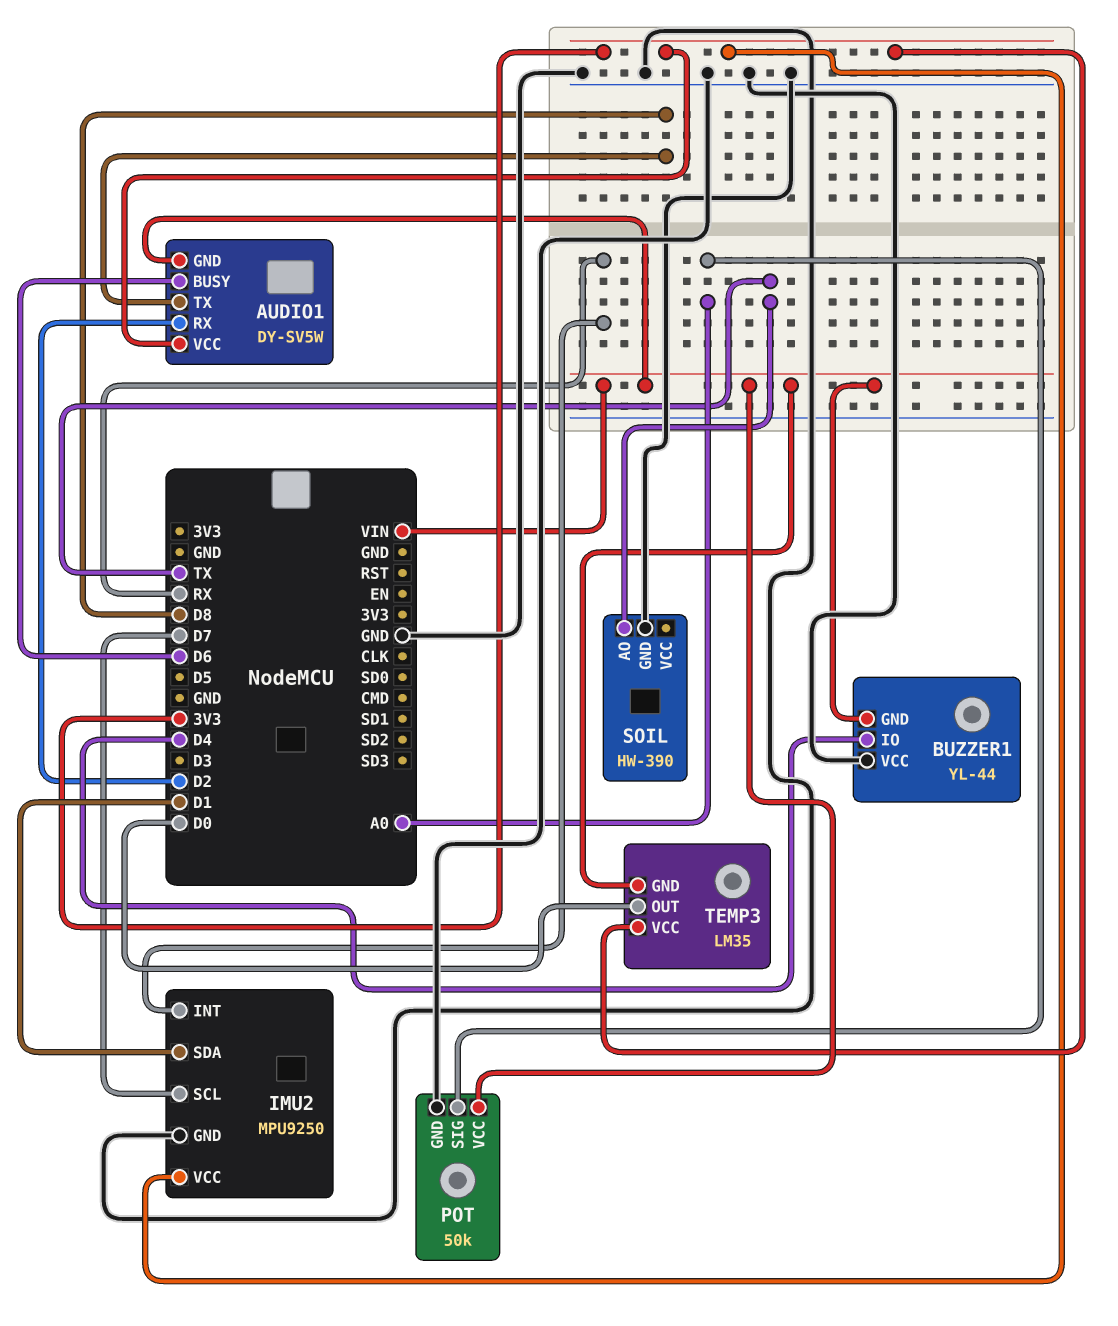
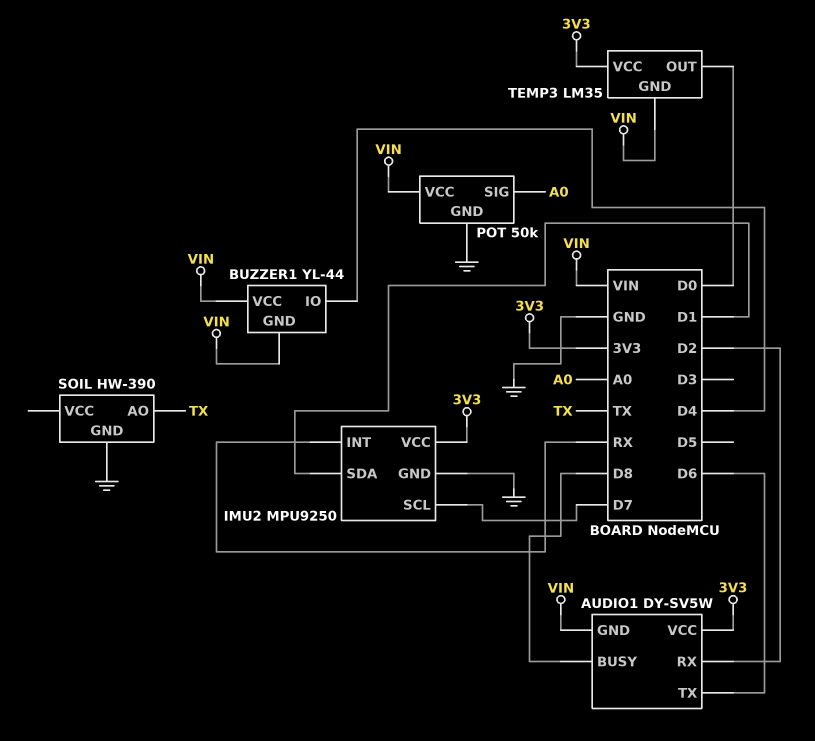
AUDIO1 pin BUSY: D6 -> D8
AUDIO1 pin TX: D8 -> D6
BUZZER1 pin VCC: GND -> VIN

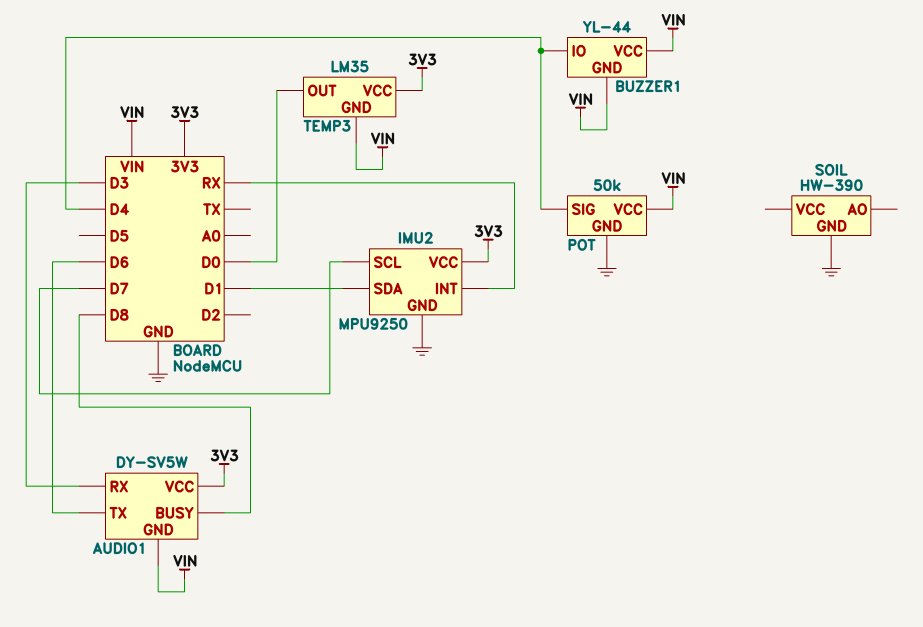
AUDIO1 pin RX: D2 -> D3
POT pin SIG: A0 -> D4
SOIL pin AO: TX -> none

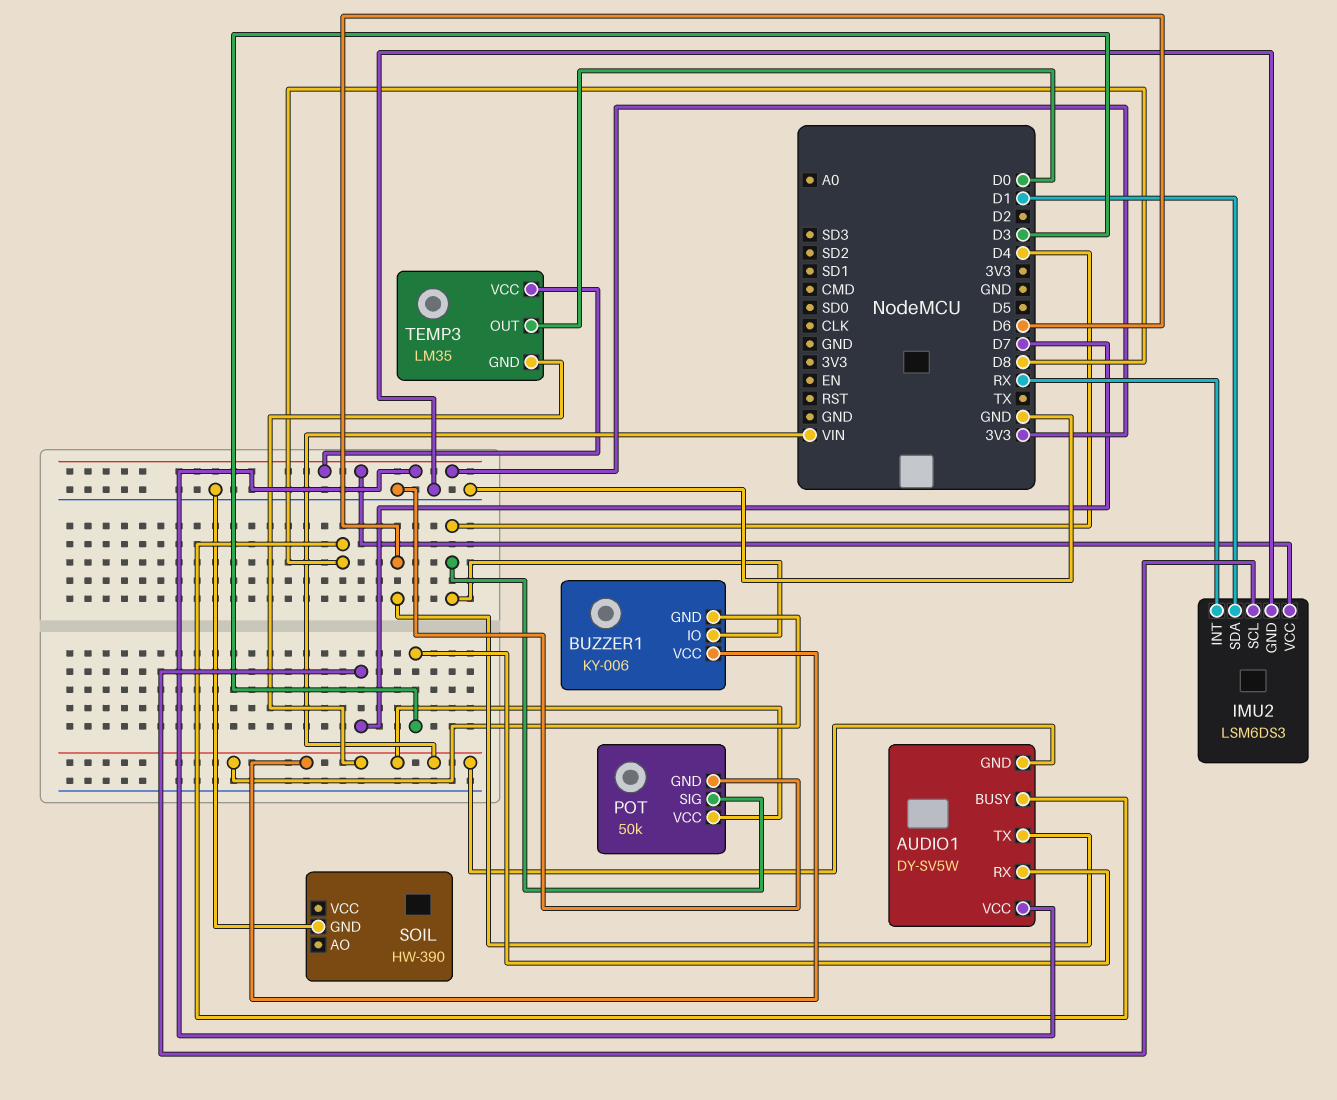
BUZZER1: YL-44 -> KY-006
IMU2: MPU9250 -> LSM6DS3

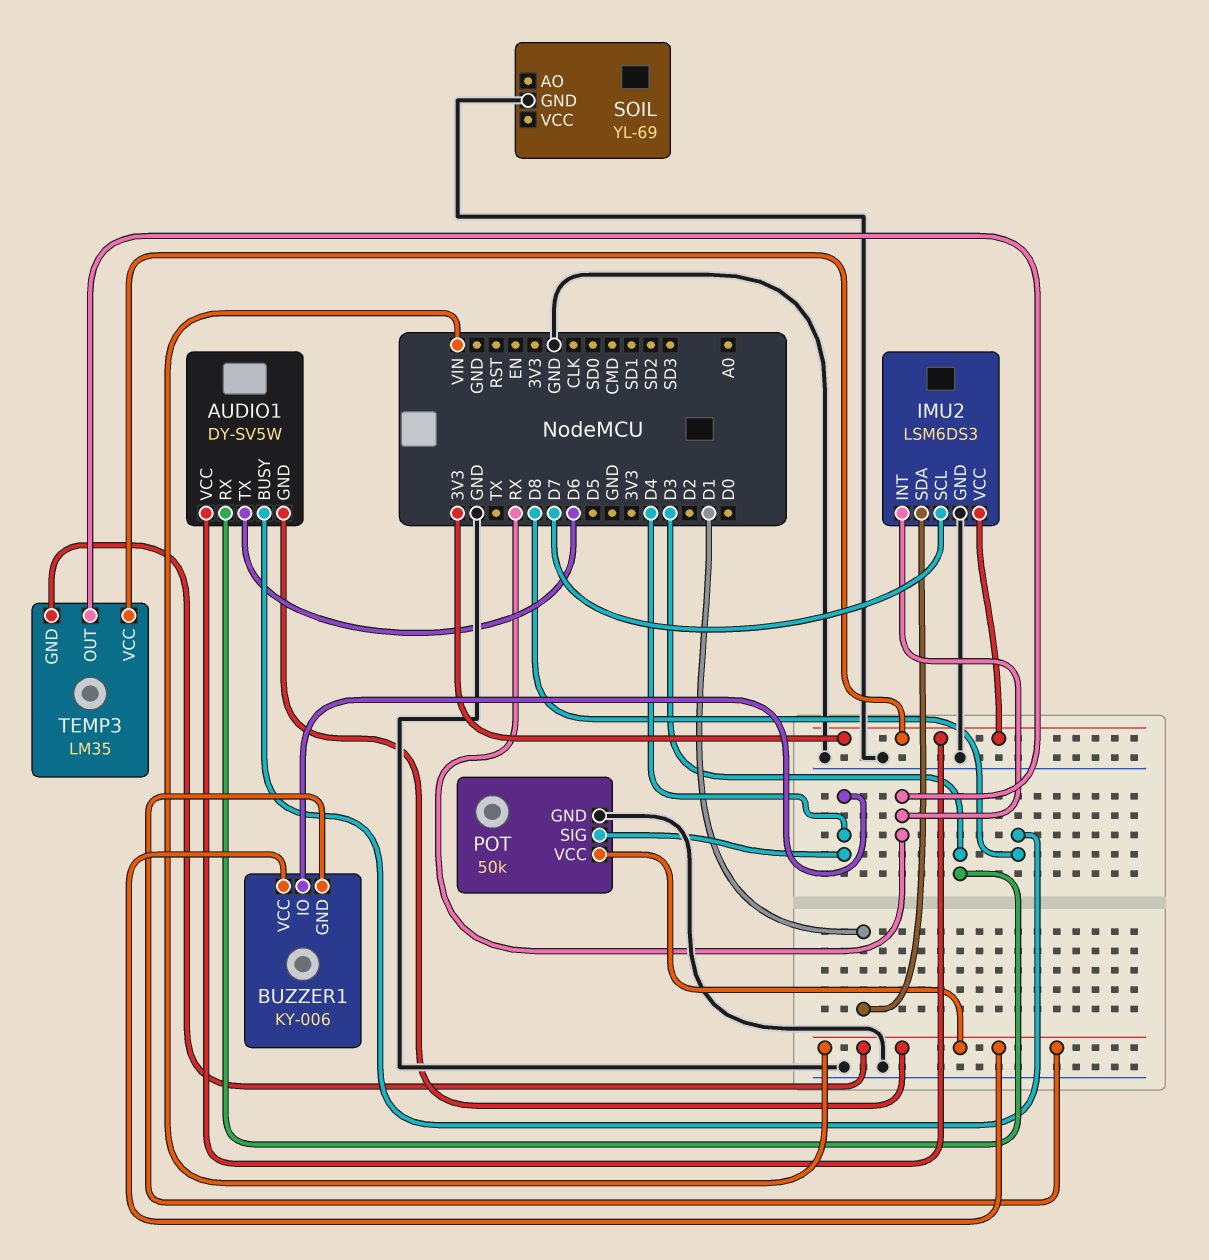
SOIL: HW-390 -> YL-69
TEMP3 pin OUT: D0 -> RX

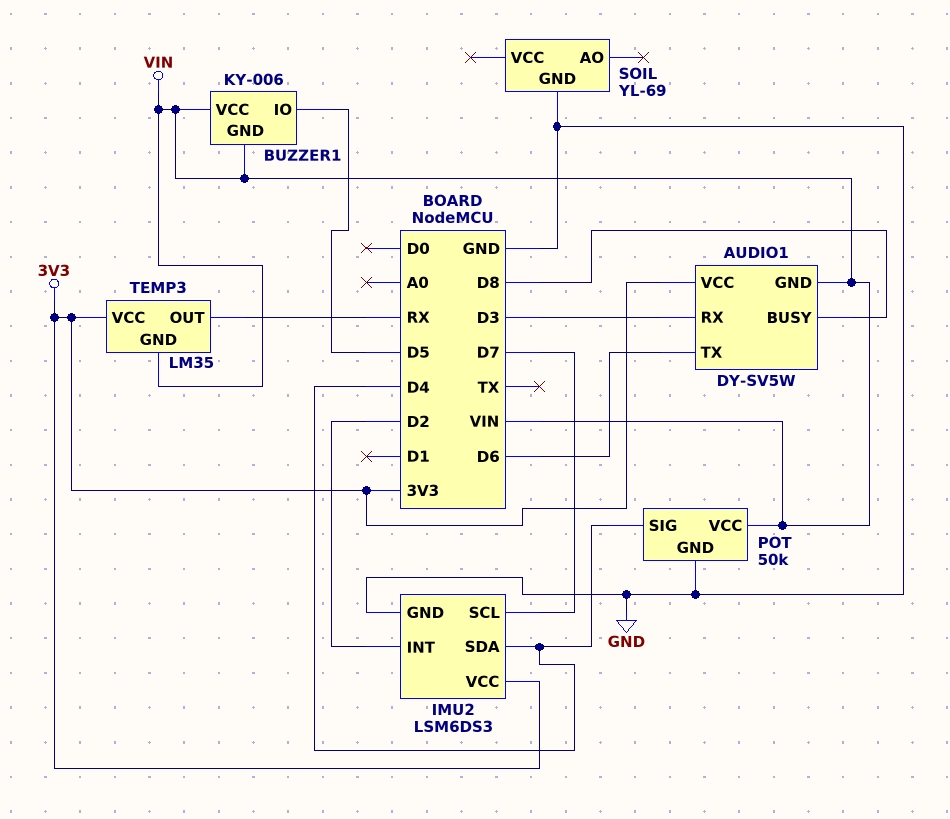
BUZZER1 pin IO: D4 -> D5
IMU2 pin INT: RX -> D2
IMU2 pin SDA: D1 -> D4

